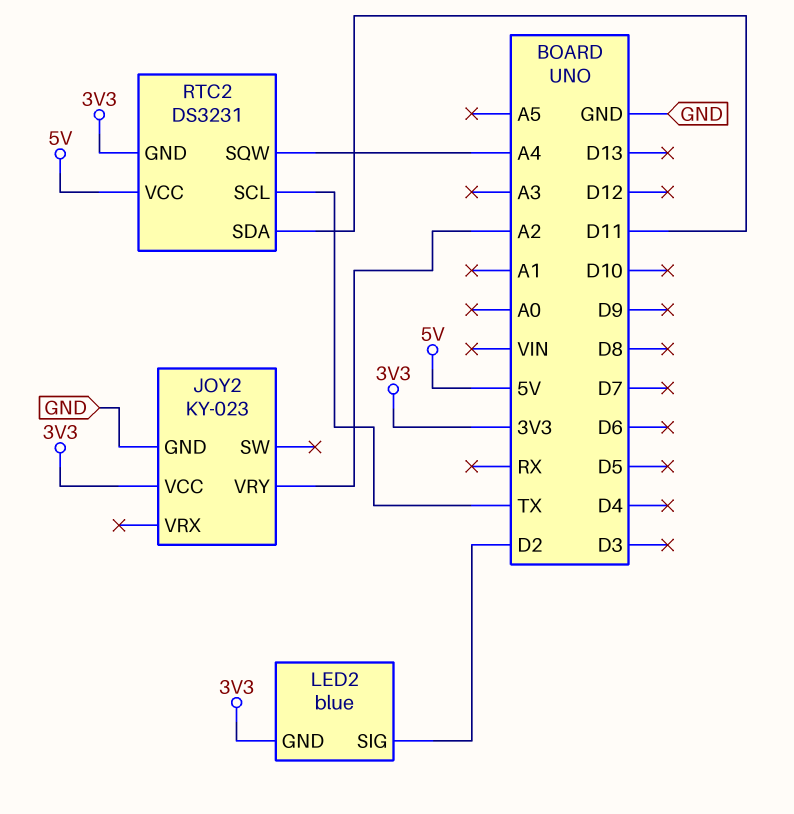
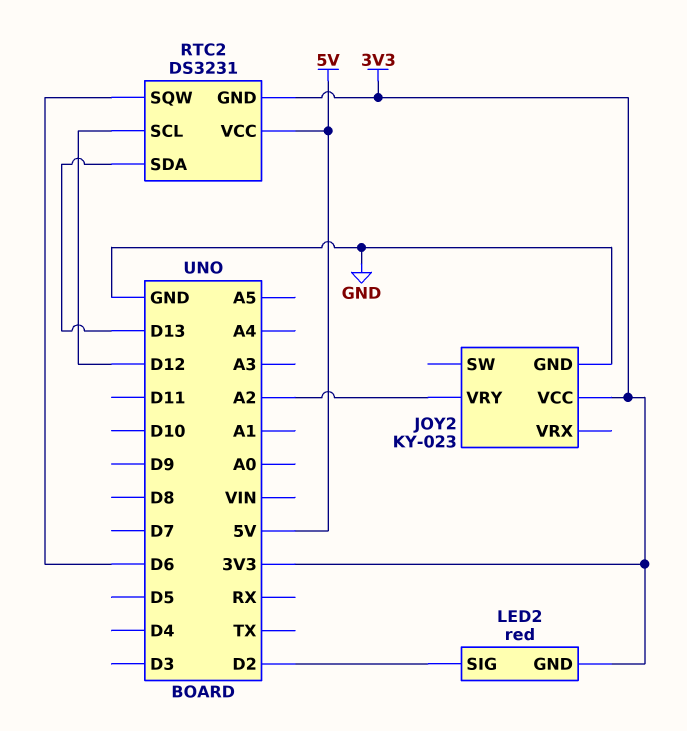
LED2: blue -> red
RTC2 pin SCL: TX -> D12
RTC2 pin SDA: D11 -> D13
RTC2 pin SQW: A4 -> D6

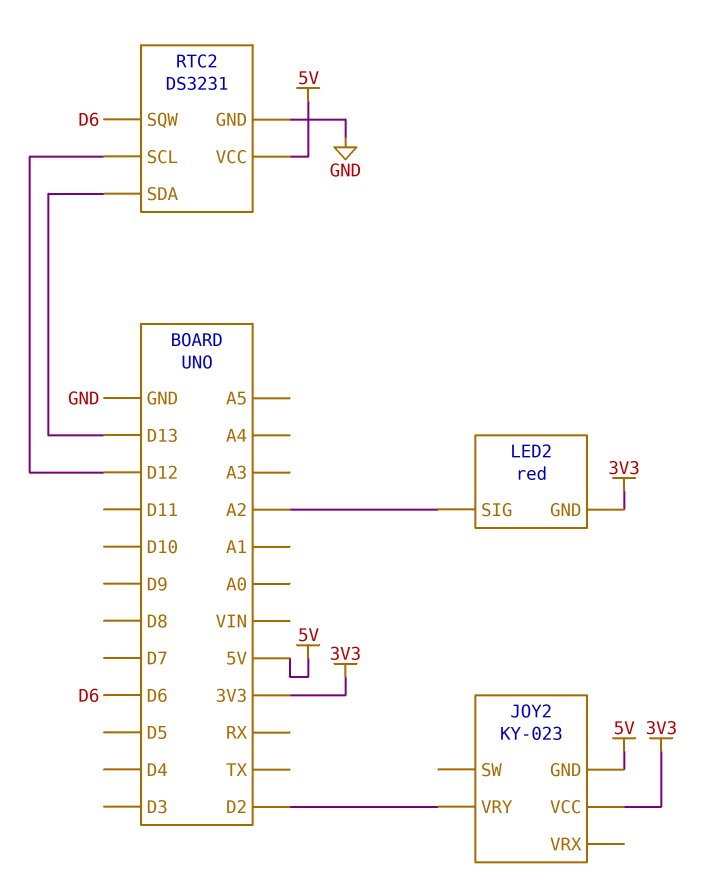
JOY2 pin GND: GND -> 5V
JOY2 pin VRY: A2 -> D2
LED2 pin SIG: D2 -> A2
RTC2 pin GND: 3V3 -> GND

